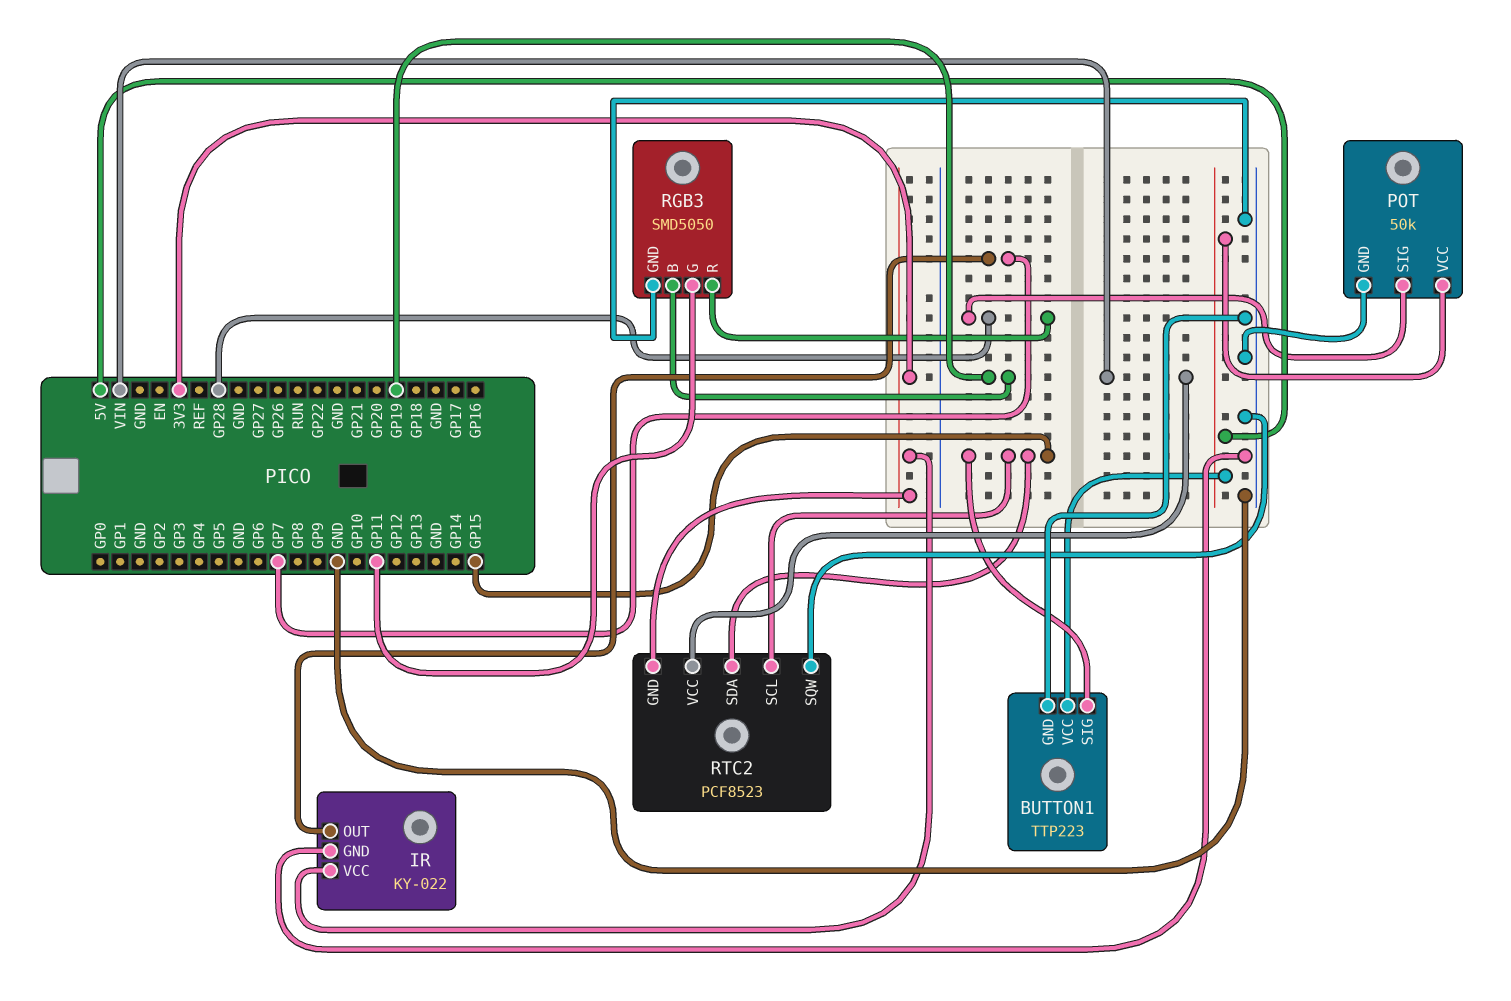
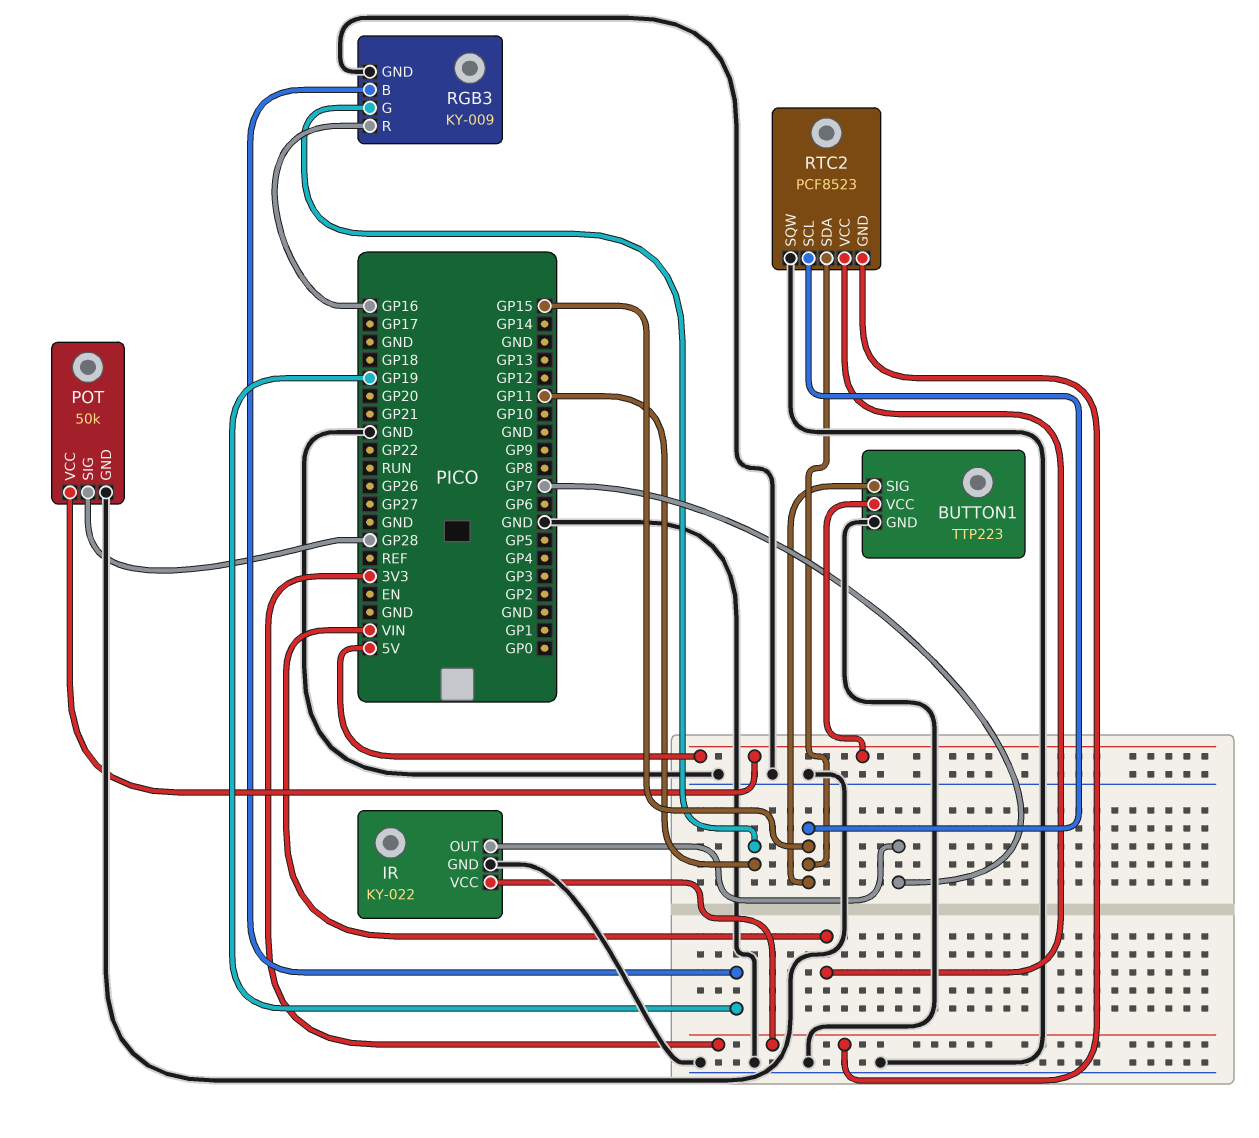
RGB3: SMD5050 -> KY-009
RGB3 pin R: GP28 -> GP16

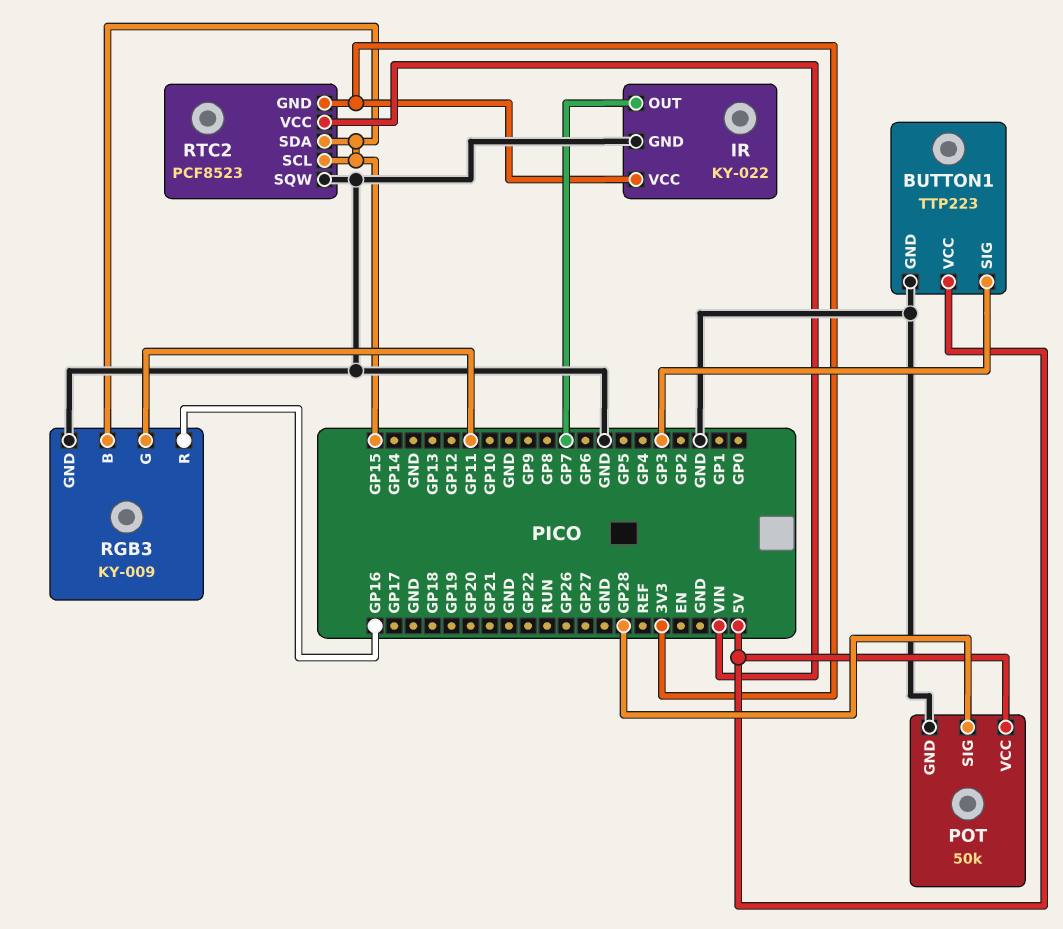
BUTTON1 pin SIG: GP15 -> GP3
RGB3 pin B: GP19 -> GP15

